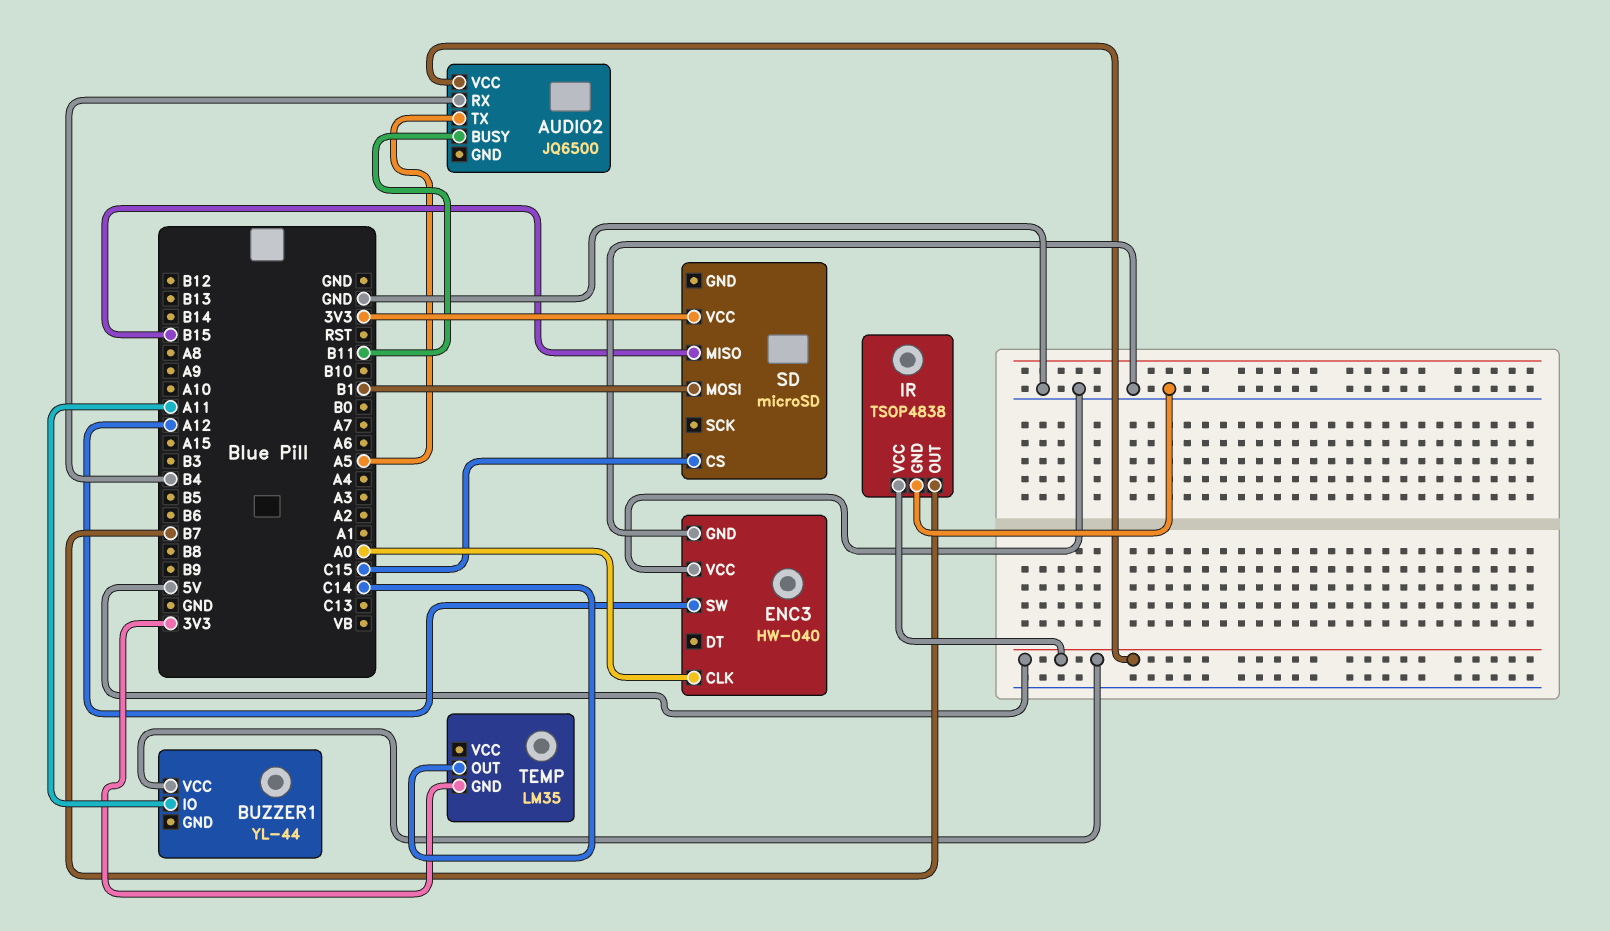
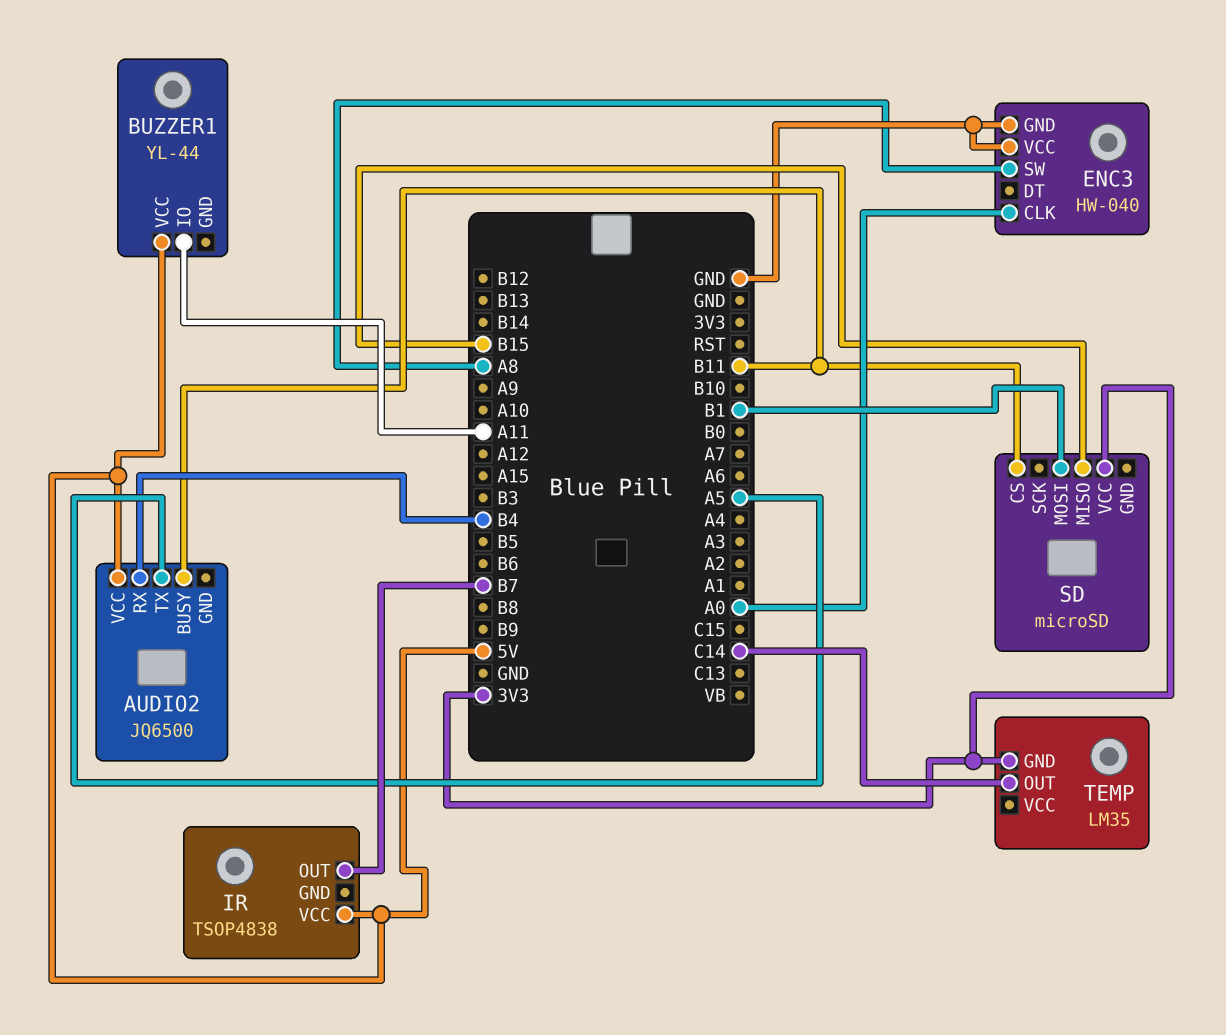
ENC3 pin SW: A12 -> A8
IR pin GND: GND -> none
SD pin CS: C15 -> B11

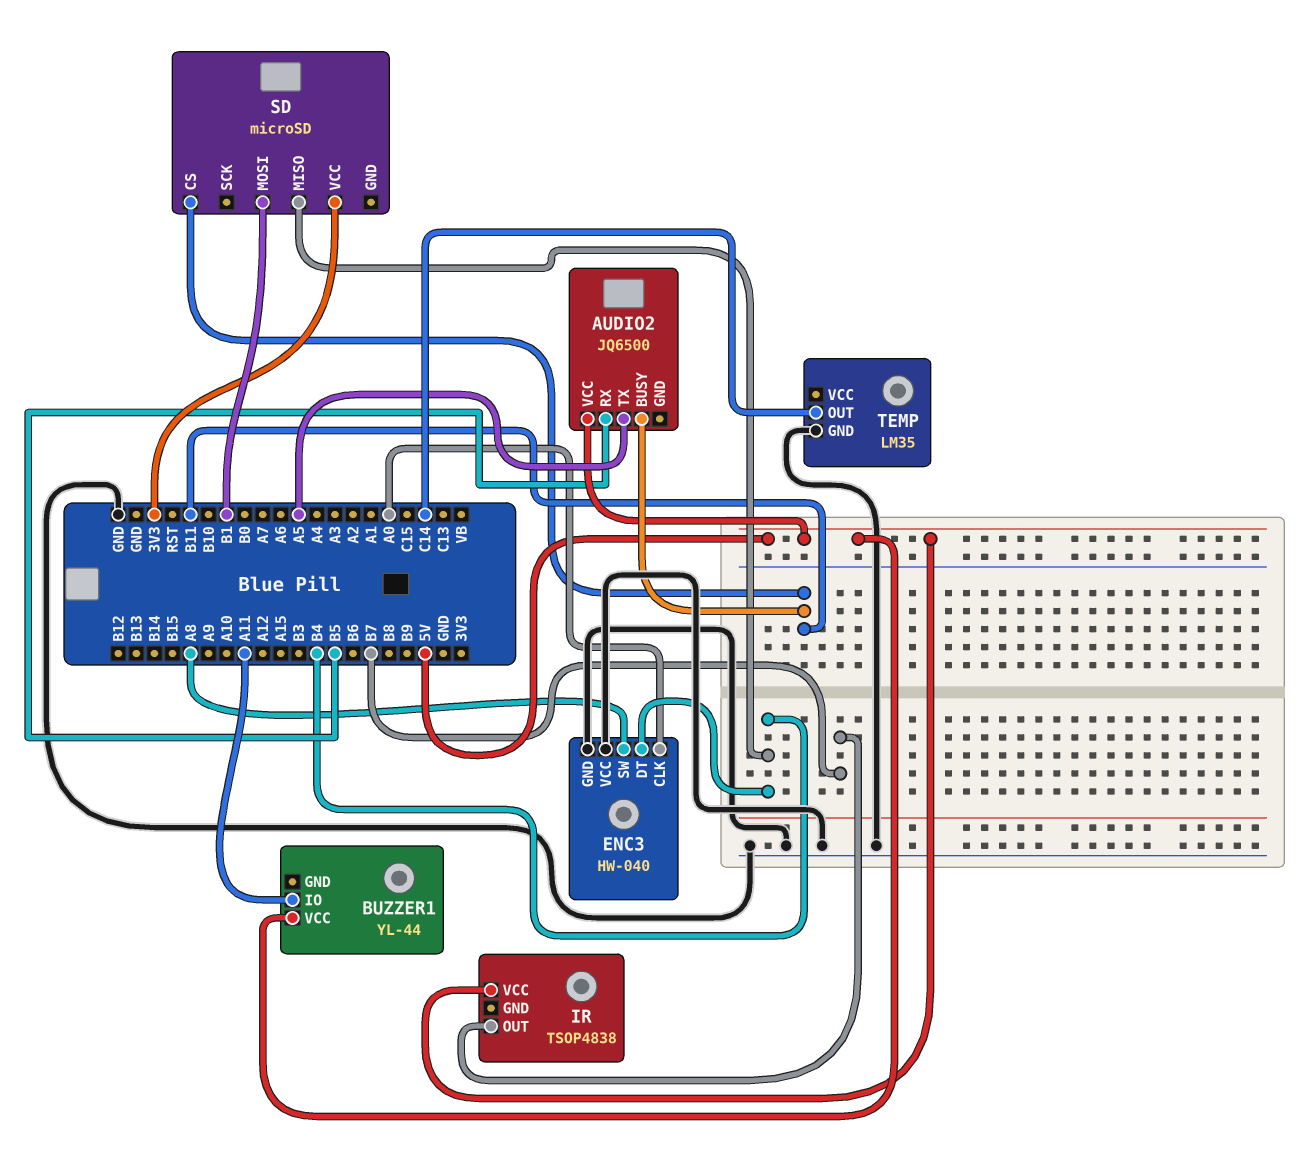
AUDIO2 pin RX: B4 -> B5
ENC3 pin DT: none -> B4
SD pin MISO: B15 -> B4
TEMP pin GND: 3V3 -> GND

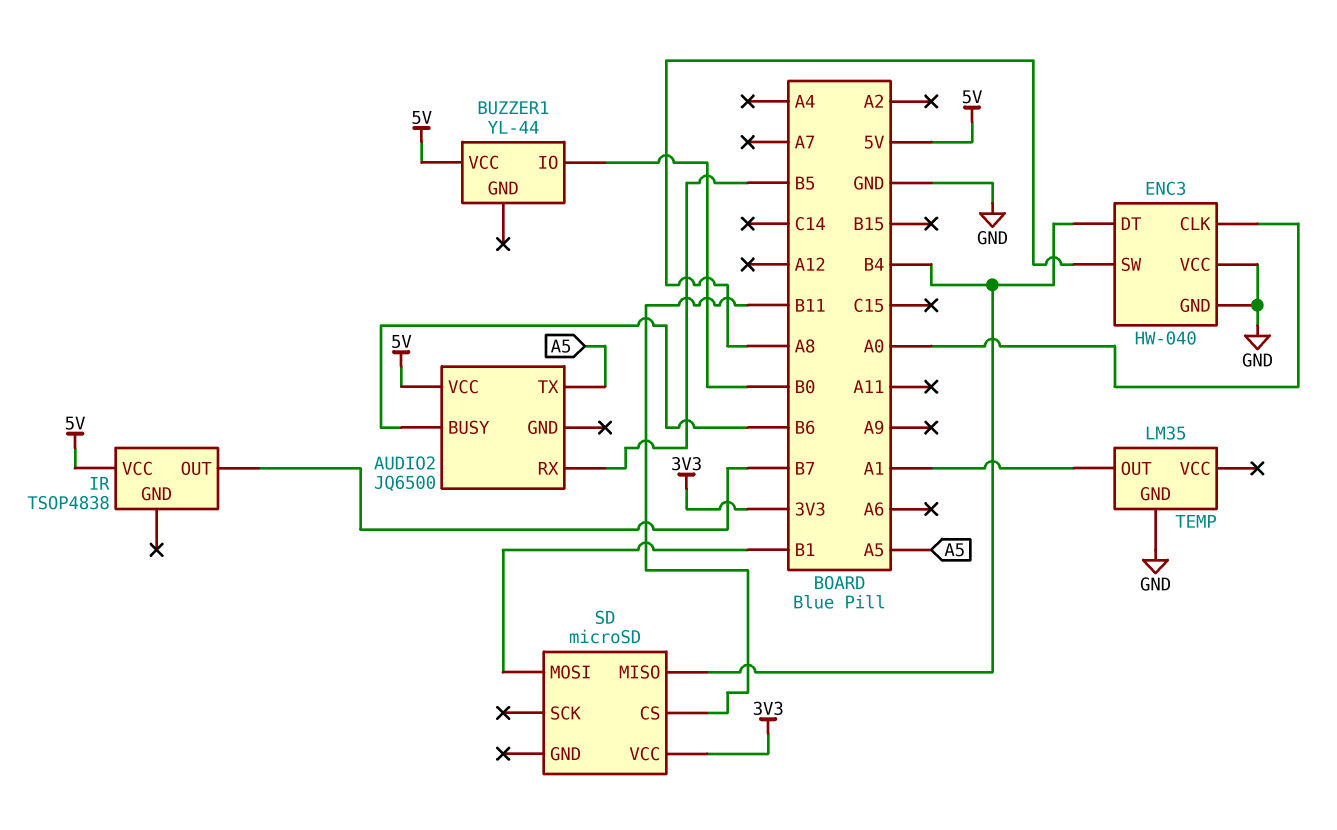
AUDIO2 pin BUSY: B11 -> B6
BUZZER1 pin IO: A11 -> B0
TEMP pin OUT: C14 -> A1

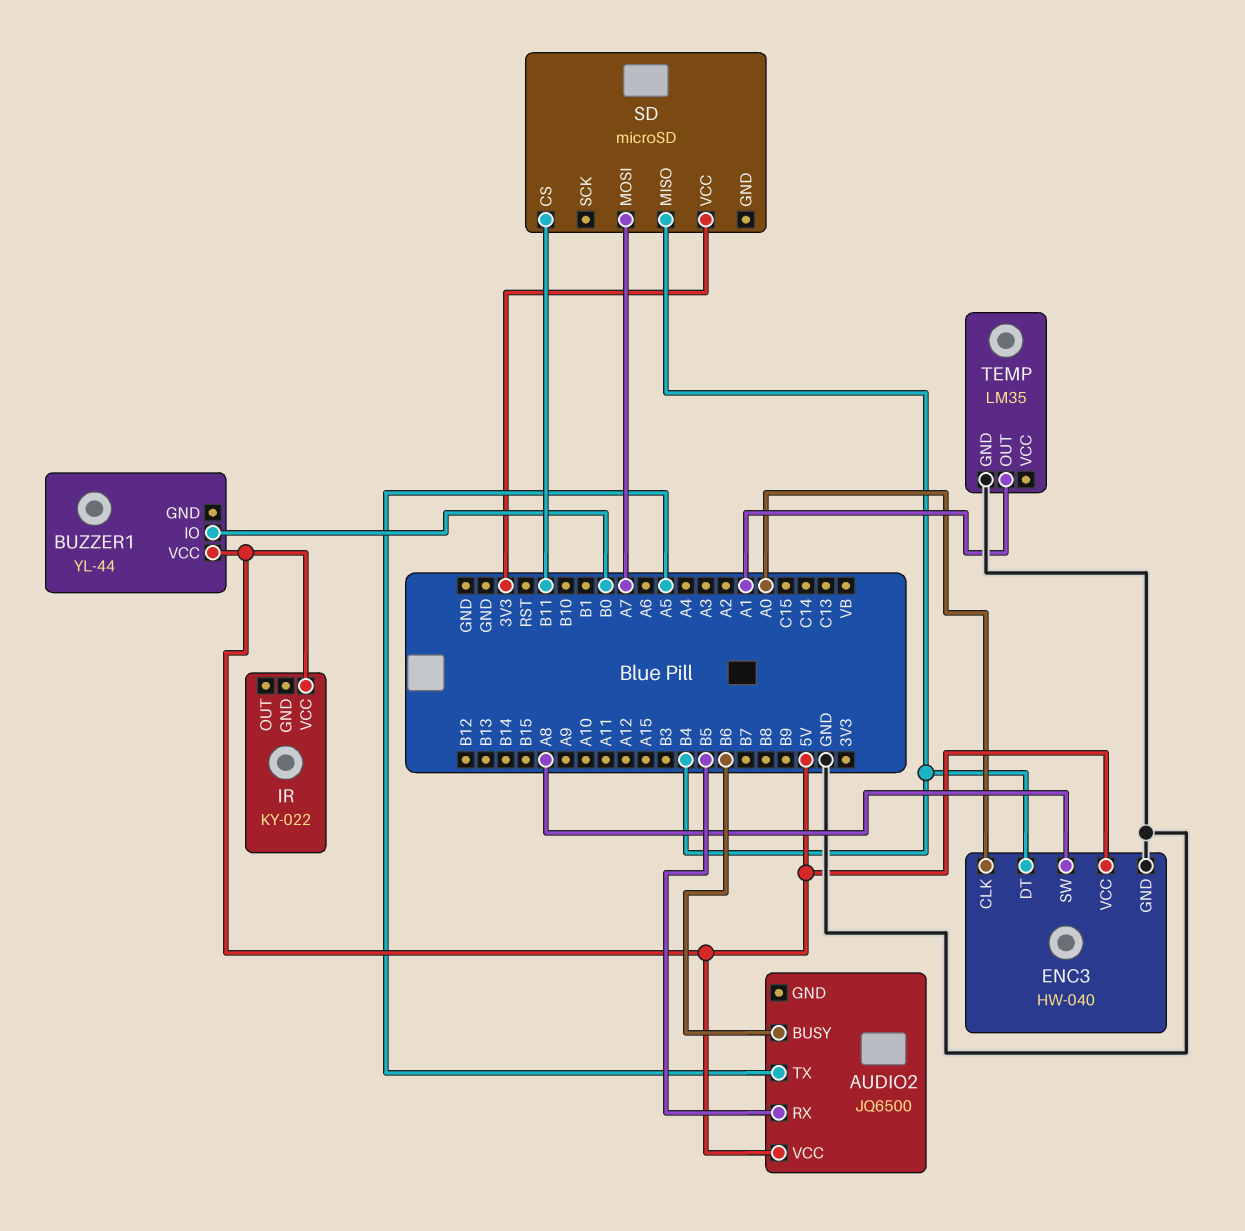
ENC3 pin VCC: GND -> 5V
IR: TSOP4838 -> KY-022
IR pin OUT: B7 -> none
SD pin MOSI: B1 -> A7

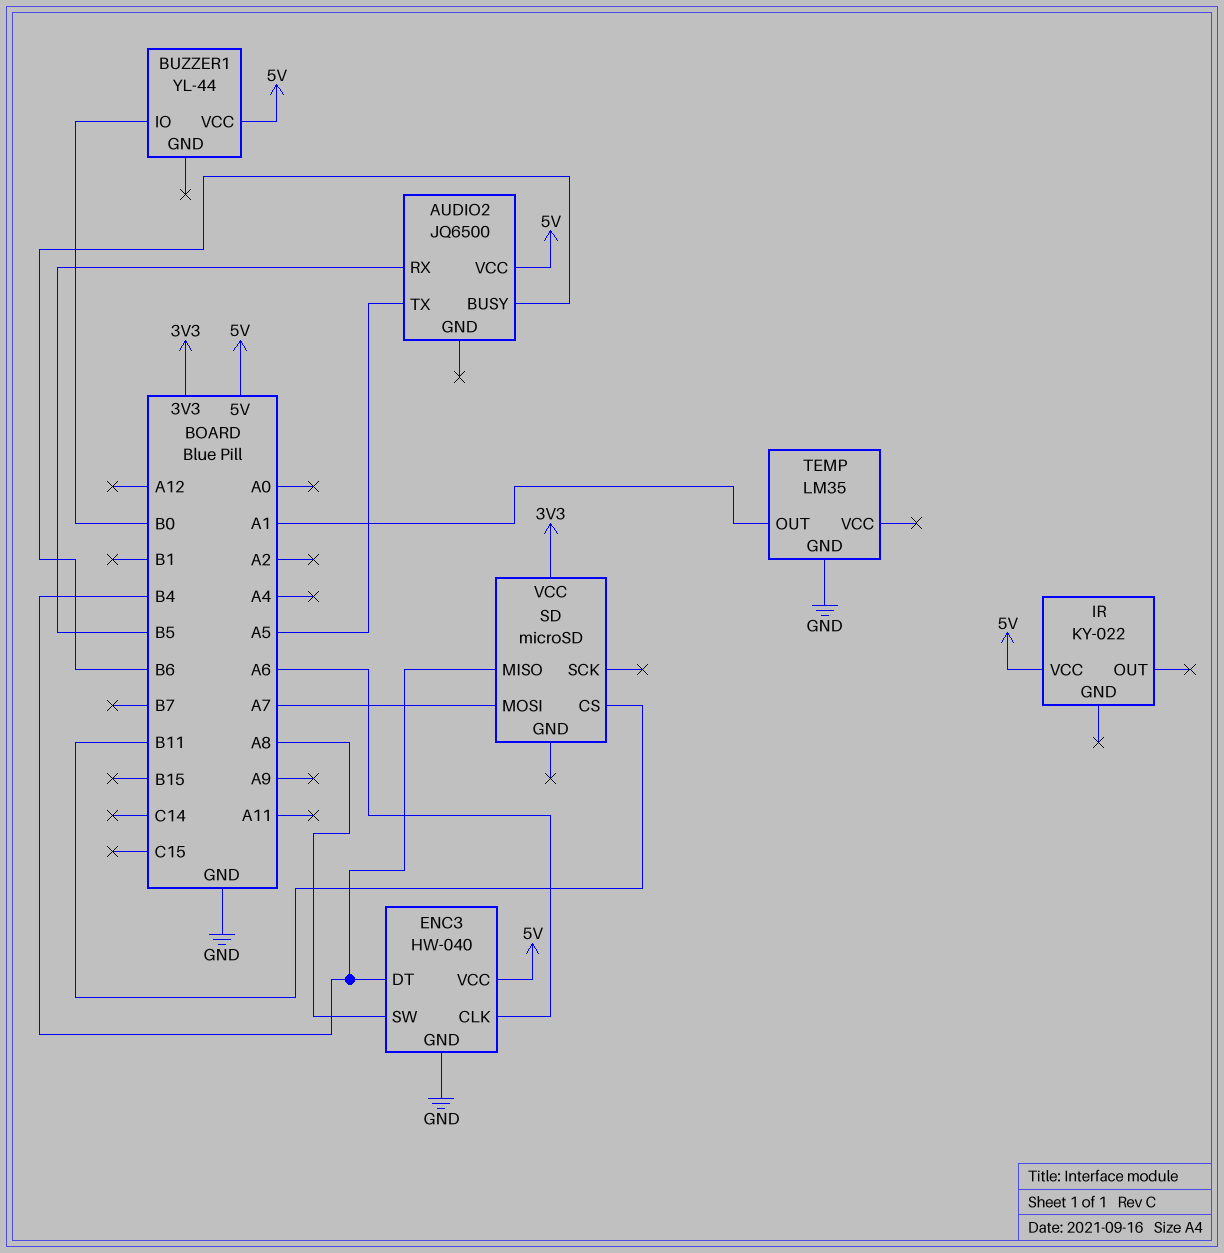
ENC3 pin CLK: A0 -> A6

